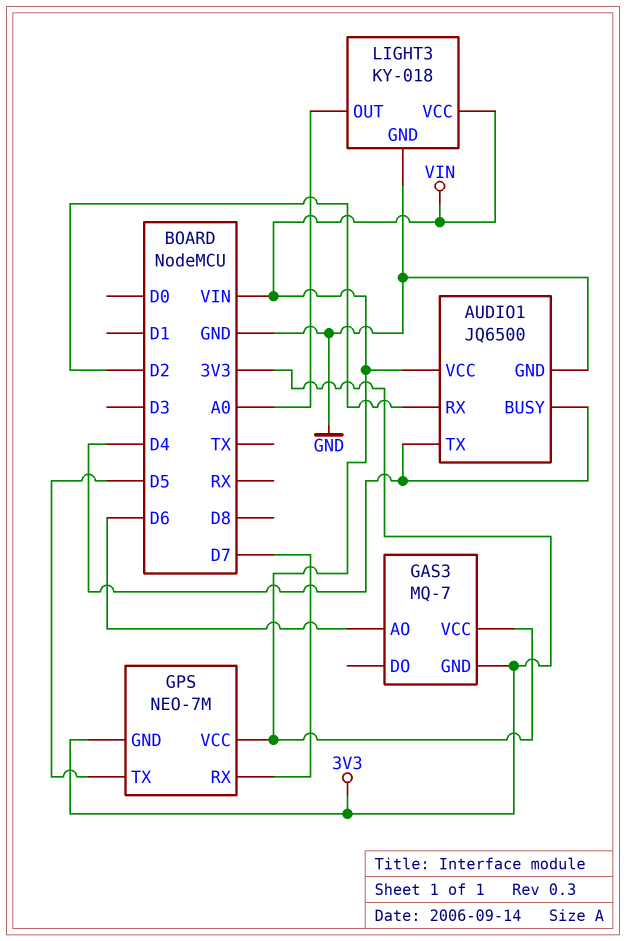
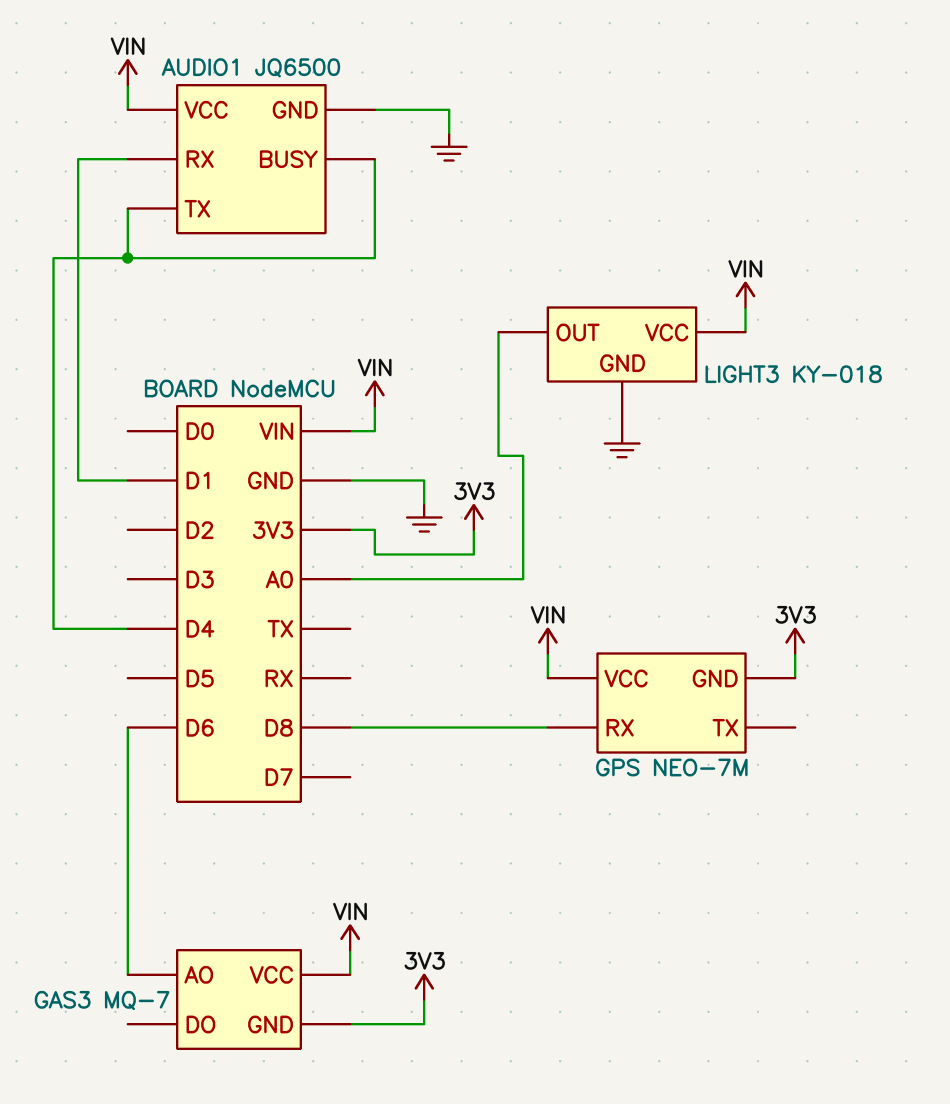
AUDIO1 pin RX: D2 -> D1
GPS pin RX: D7 -> D8
GPS pin TX: D5 -> none

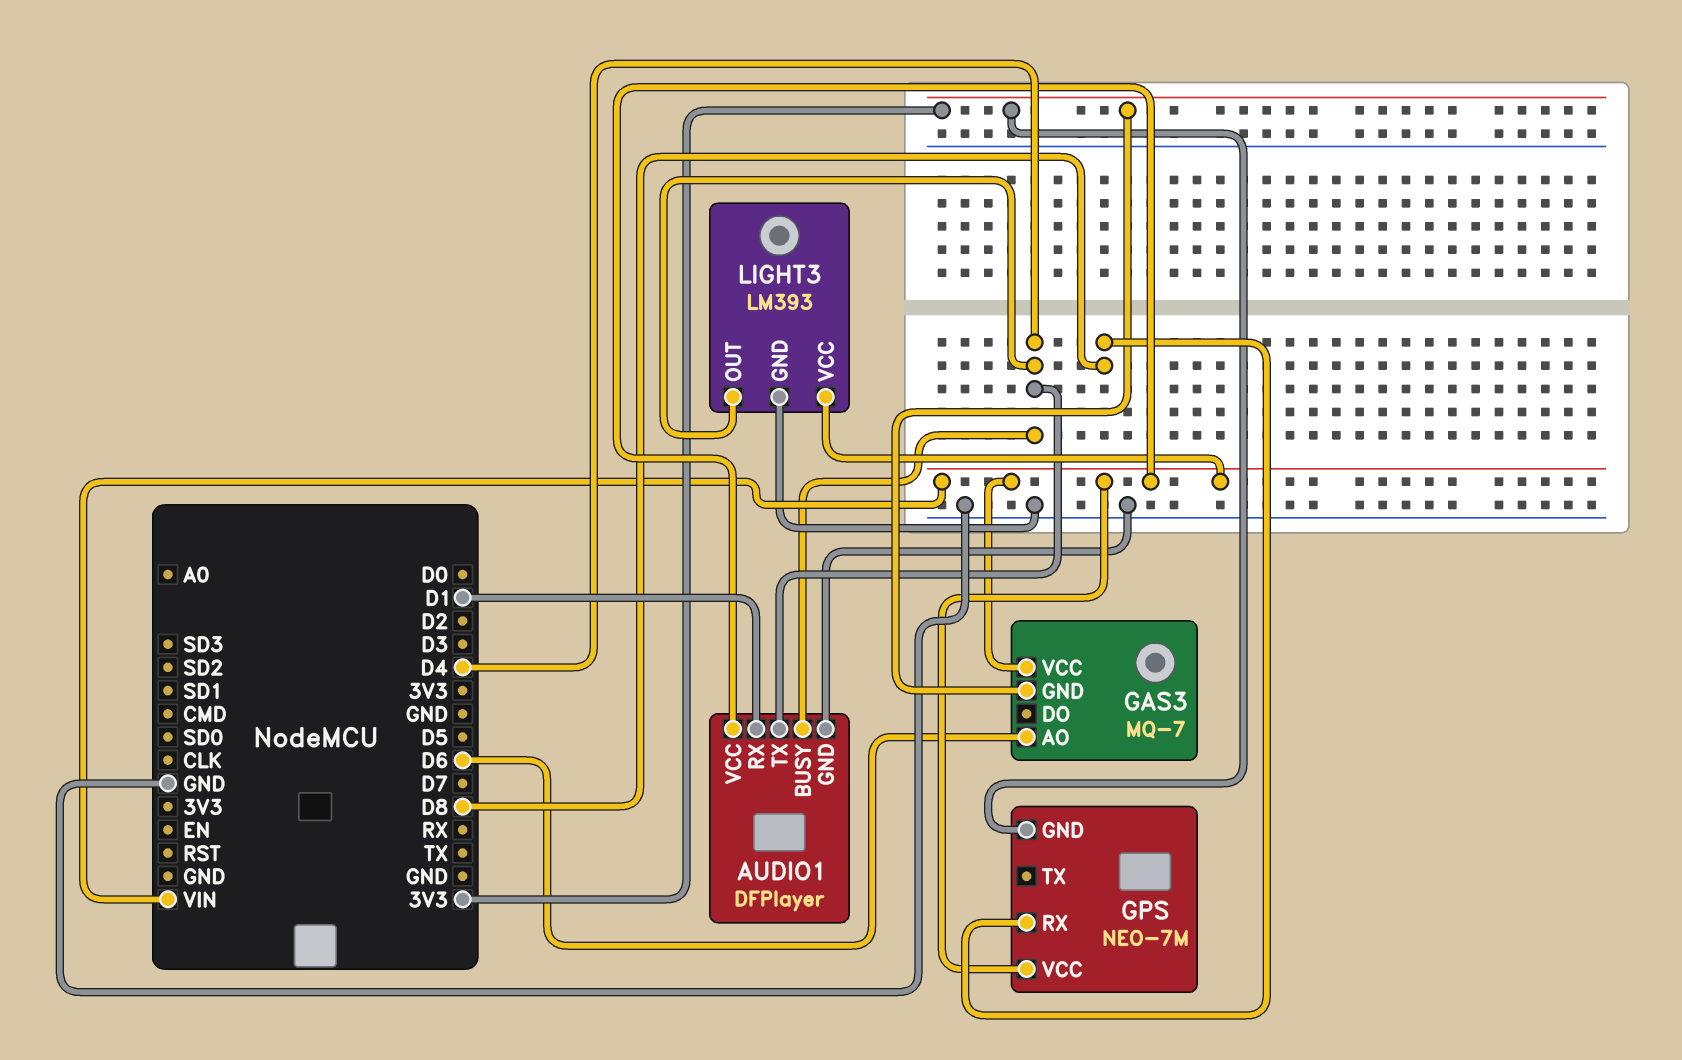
AUDIO1: JQ6500 -> DFPlayer
LIGHT3: KY-018 -> LM393
LIGHT3 pin OUT: A0 -> D4

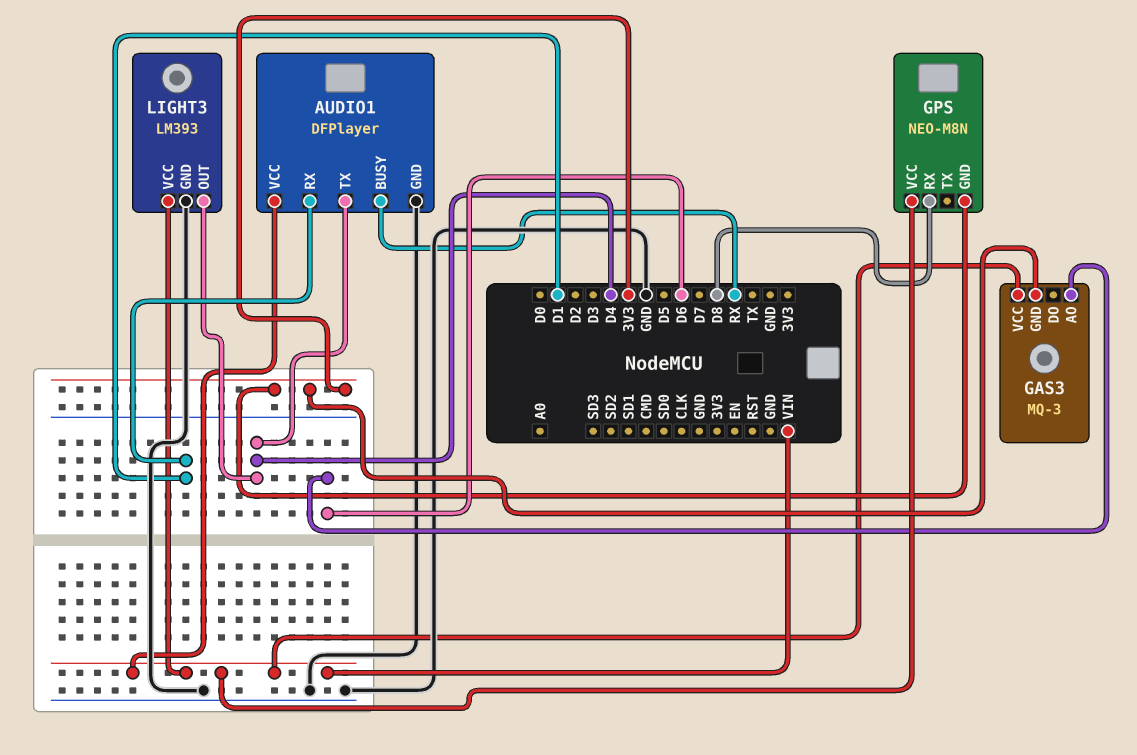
AUDIO1 pin BUSY: D4 -> RX
GAS3: MQ-7 -> MQ-3
GPS: NEO-7M -> NEO-M8N

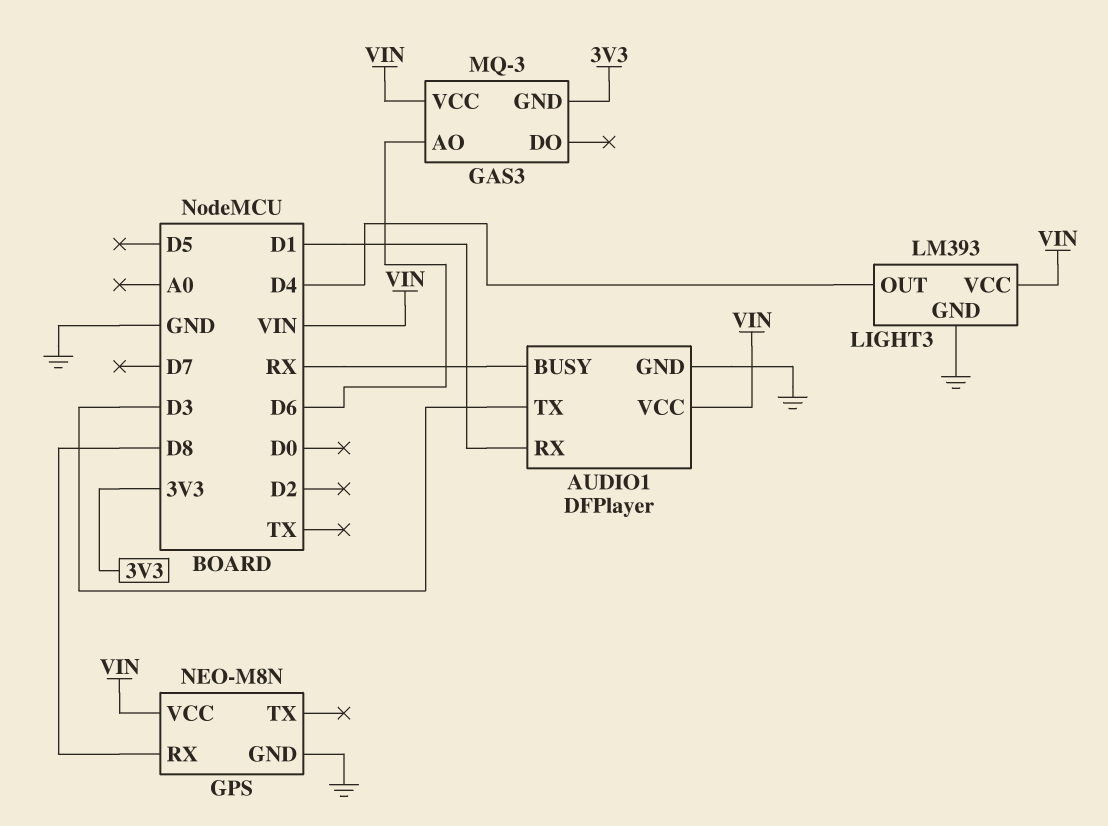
AUDIO1 pin TX: D4 -> D3
GPS pin GND: 3V3 -> GND

